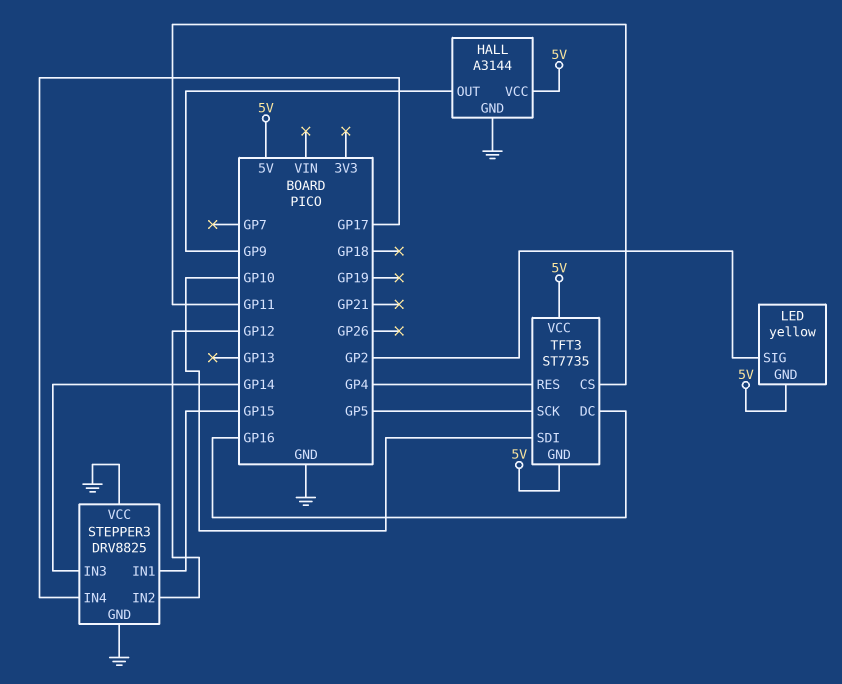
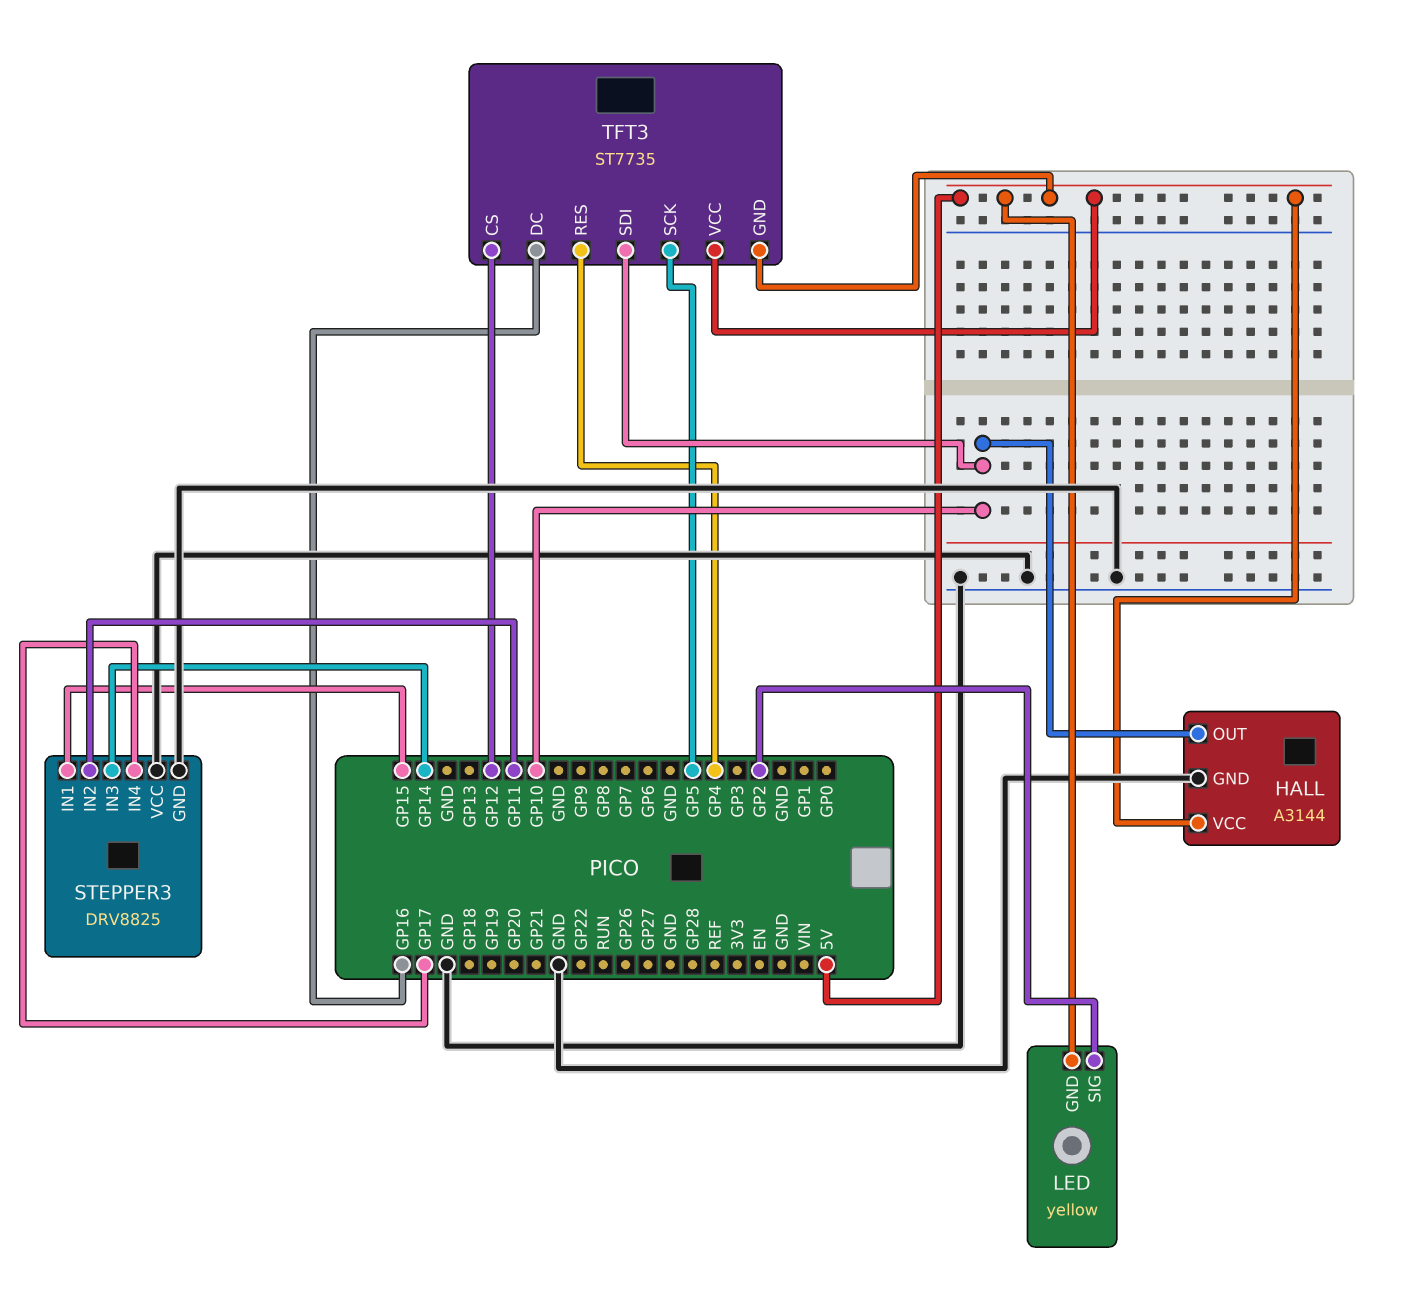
HALL pin OUT: GP9 -> GP10
STEPPER3 pin IN2: GP12 -> GP11
TFT3 pin CS: GP11 -> GP12

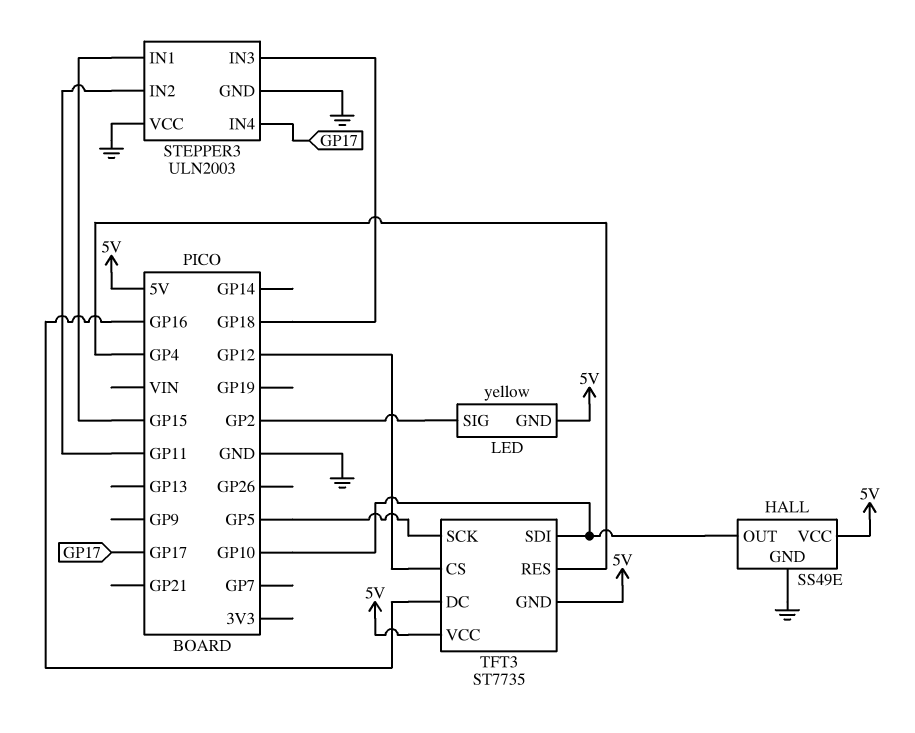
HALL: A3144 -> SS49E
STEPPER3: DRV8825 -> ULN2003
STEPPER3 pin IN3: GP14 -> GP18

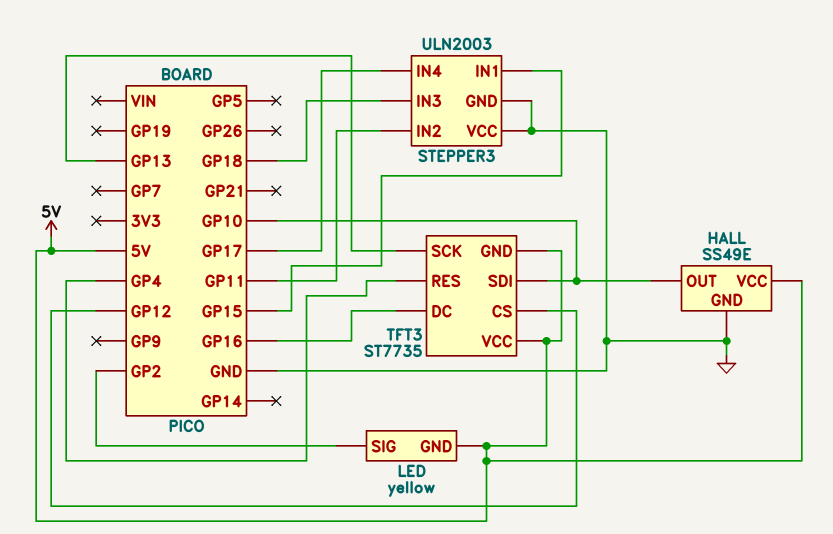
TFT3 pin SCK: GP5 -> GP13

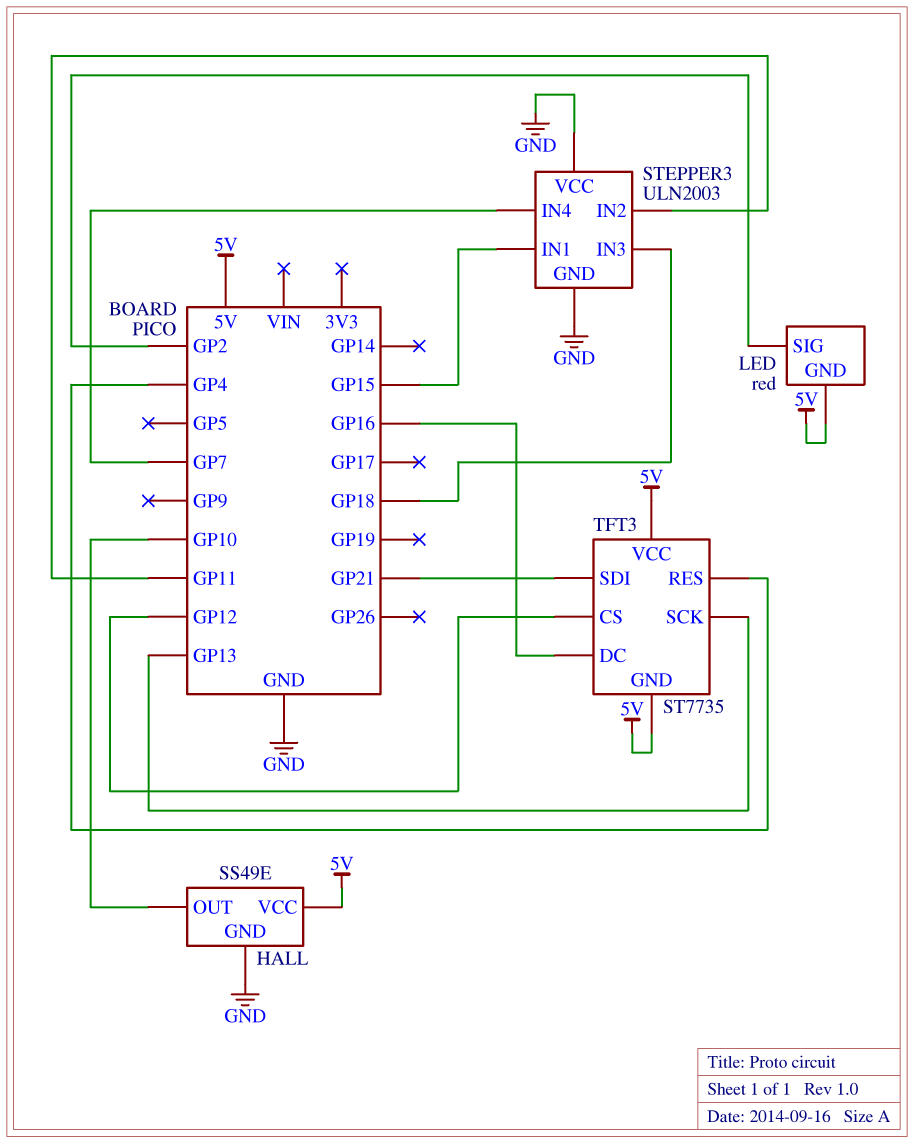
LED: yellow -> red
STEPPER3 pin IN4: GP17 -> GP7
TFT3 pin SDI: GP10 -> GP21

